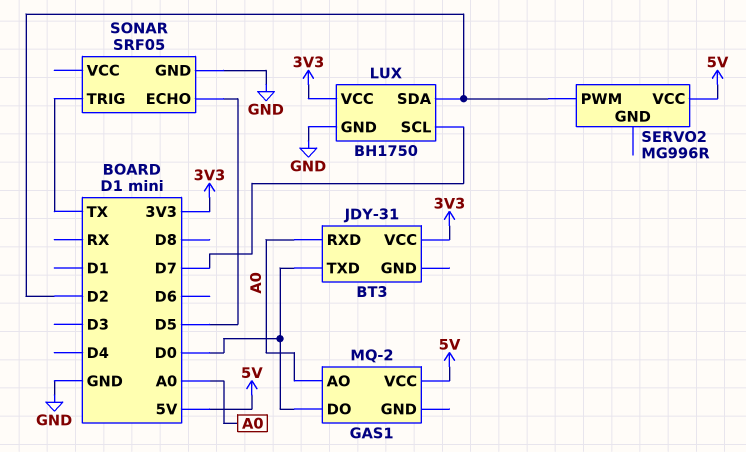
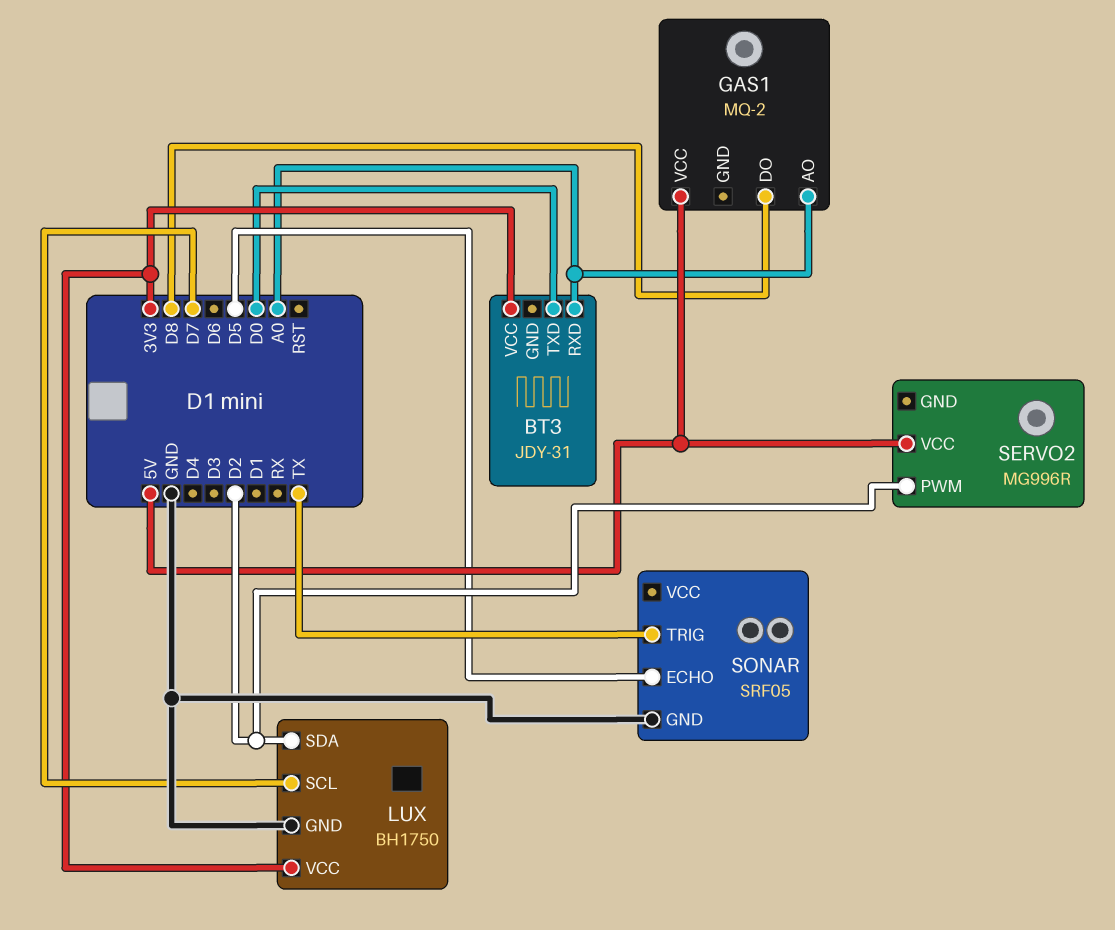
GAS1 pin DO: D0 -> D8

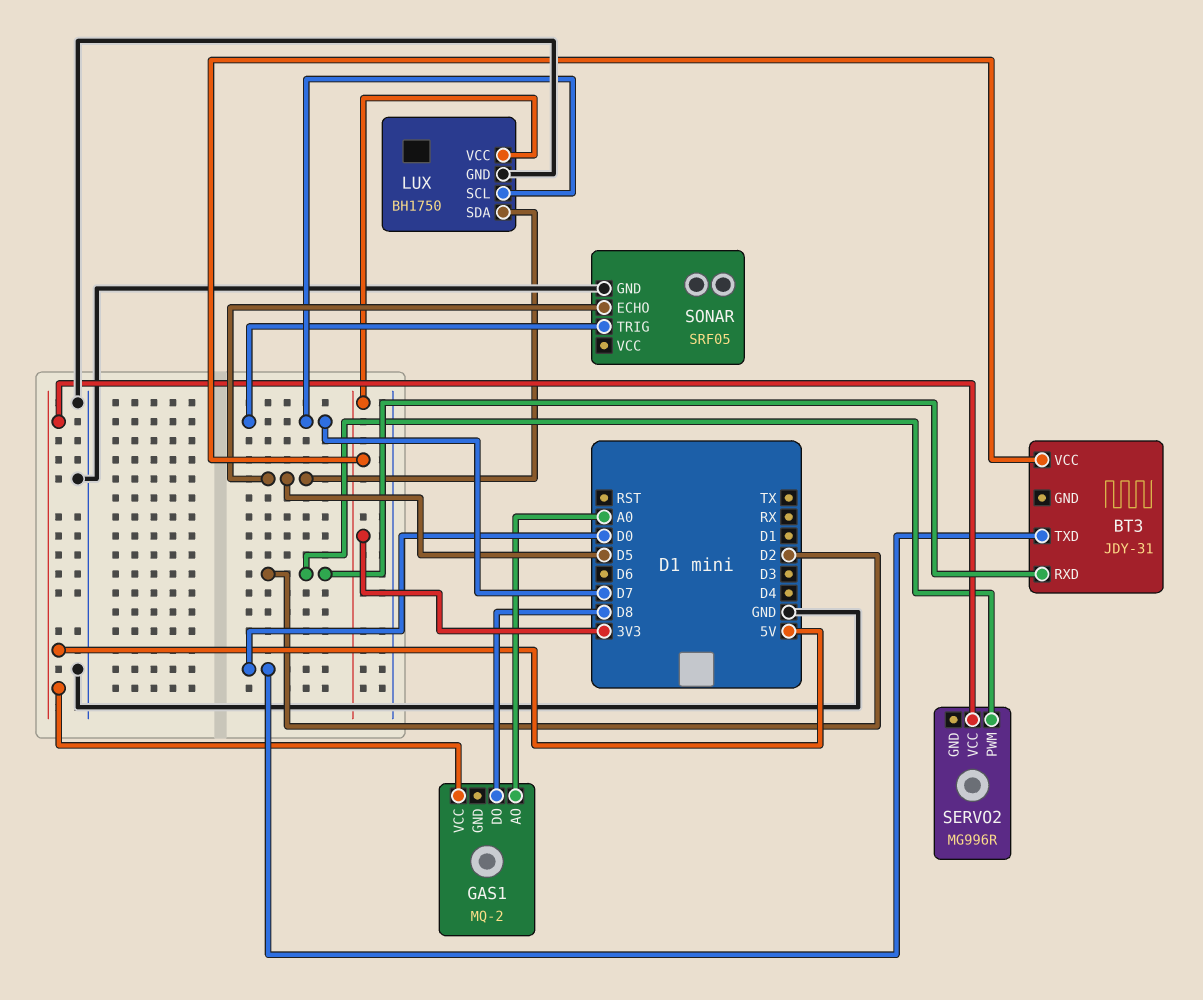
BT3 pin RXD: A0 -> D2
LUX pin SDA: D2 -> D5
SONAR pin TRIG: TX -> D7

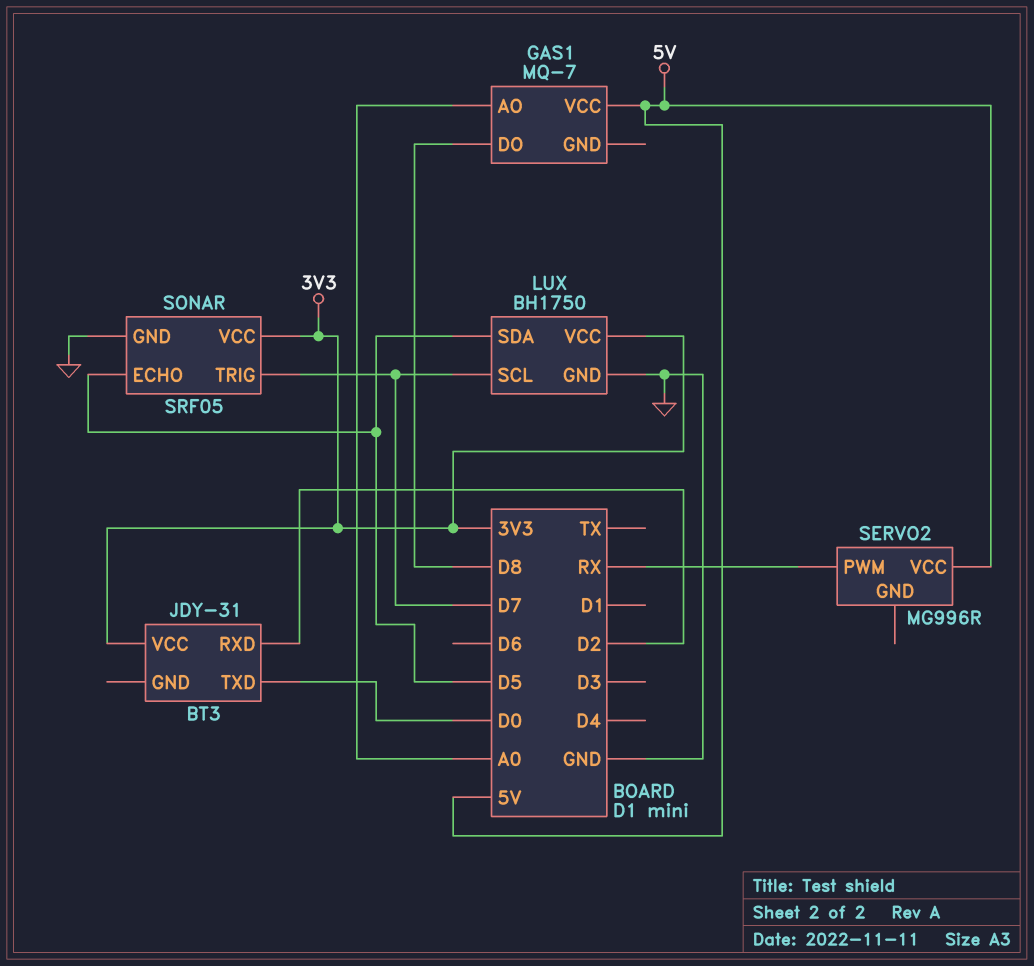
GAS1: MQ-2 -> MQ-7
SERVO2 pin PWM: D2 -> RX
SONAR pin VCC: none -> 3V3

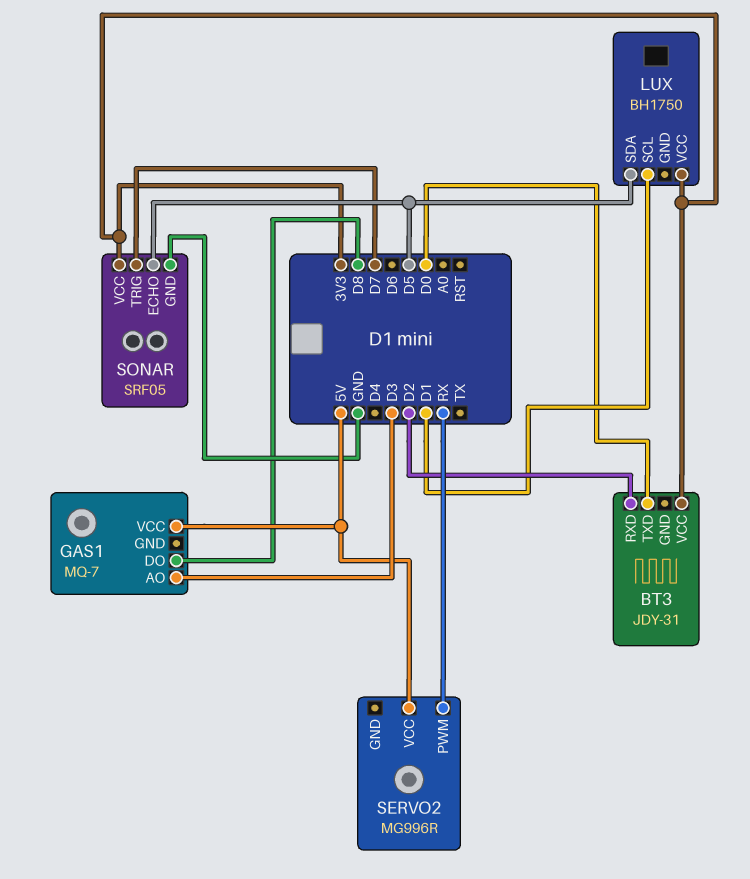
GAS1 pin AO: A0 -> D3
LUX pin GND: GND -> none
LUX pin SCL: D7 -> D1

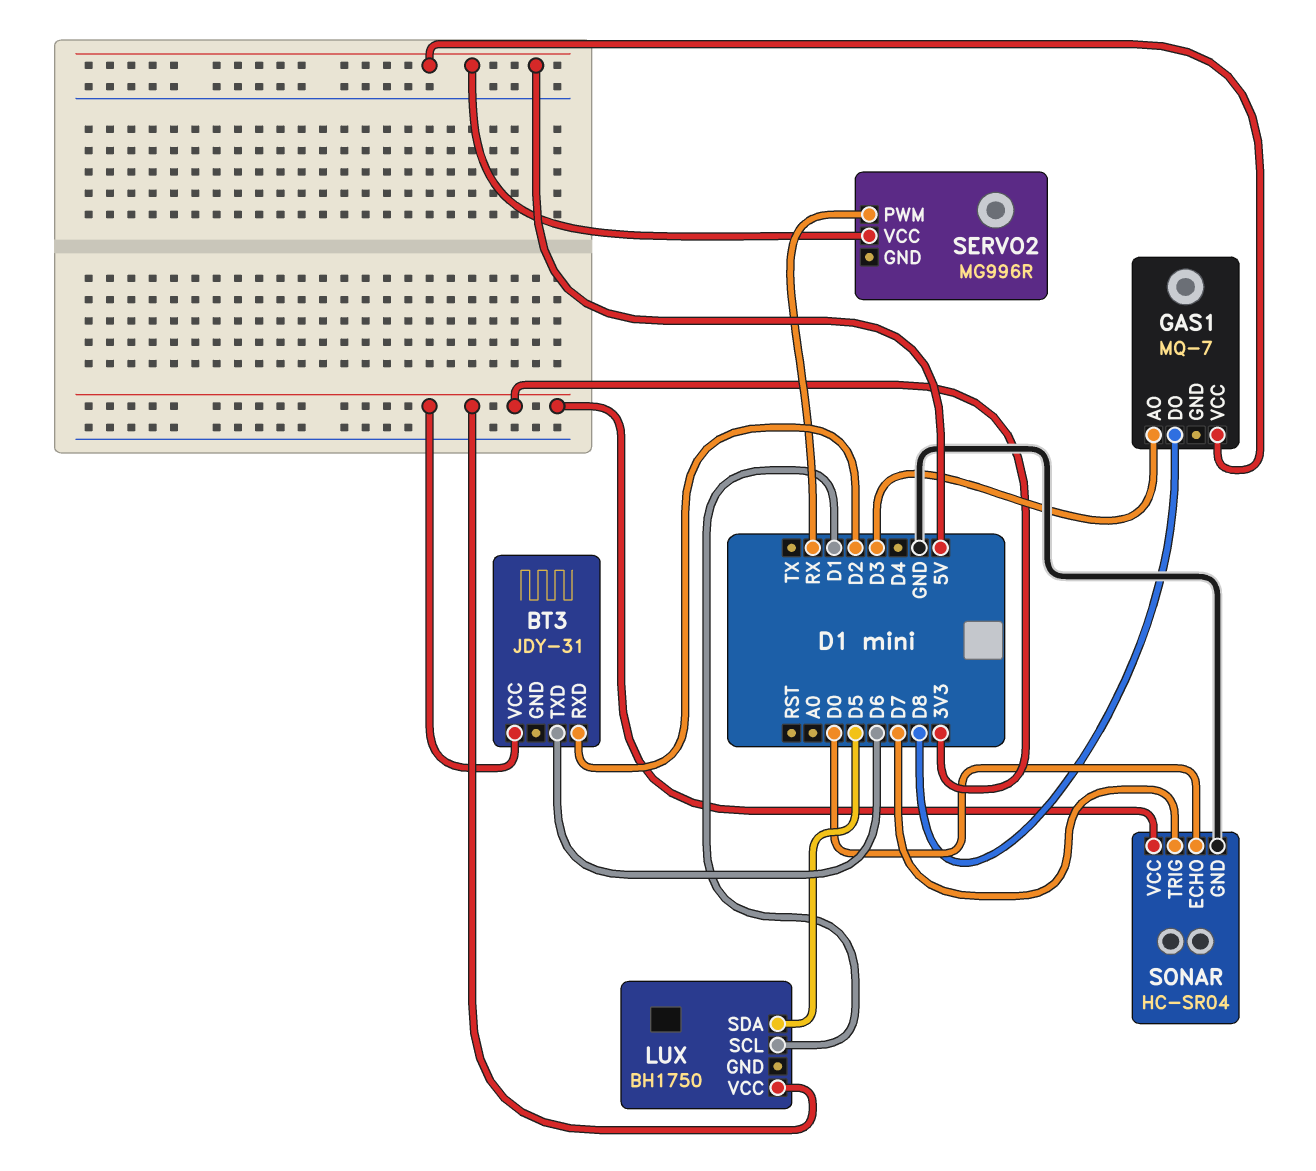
BT3 pin TXD: D0 -> D6
SONAR: SRF05 -> HC-SR04
SONAR pin ECHO: D5 -> D0

